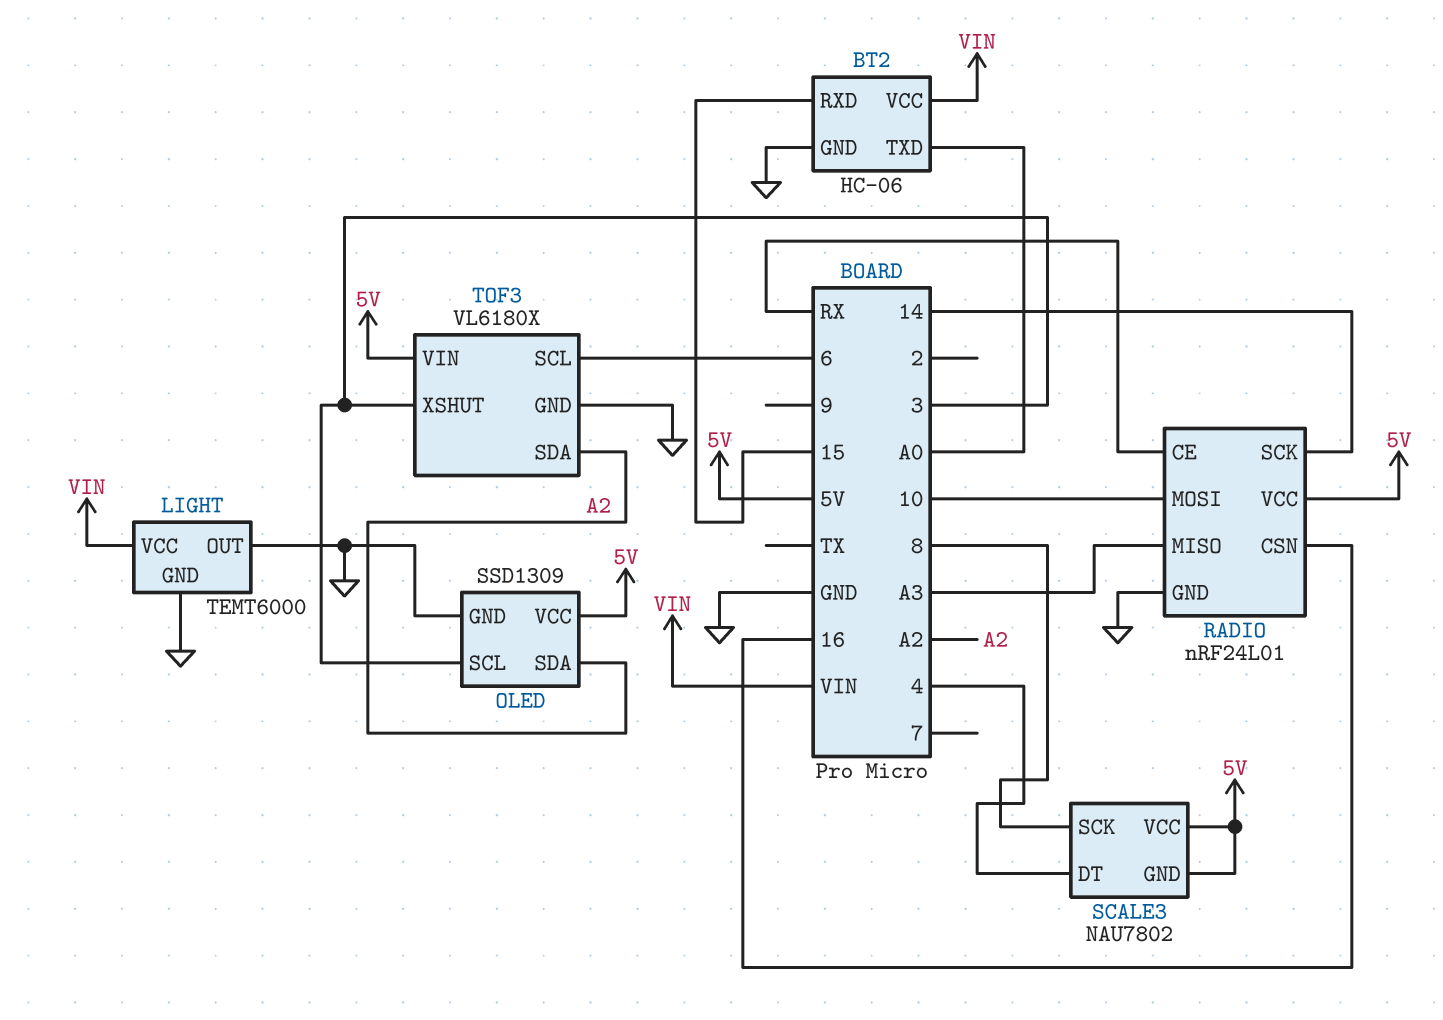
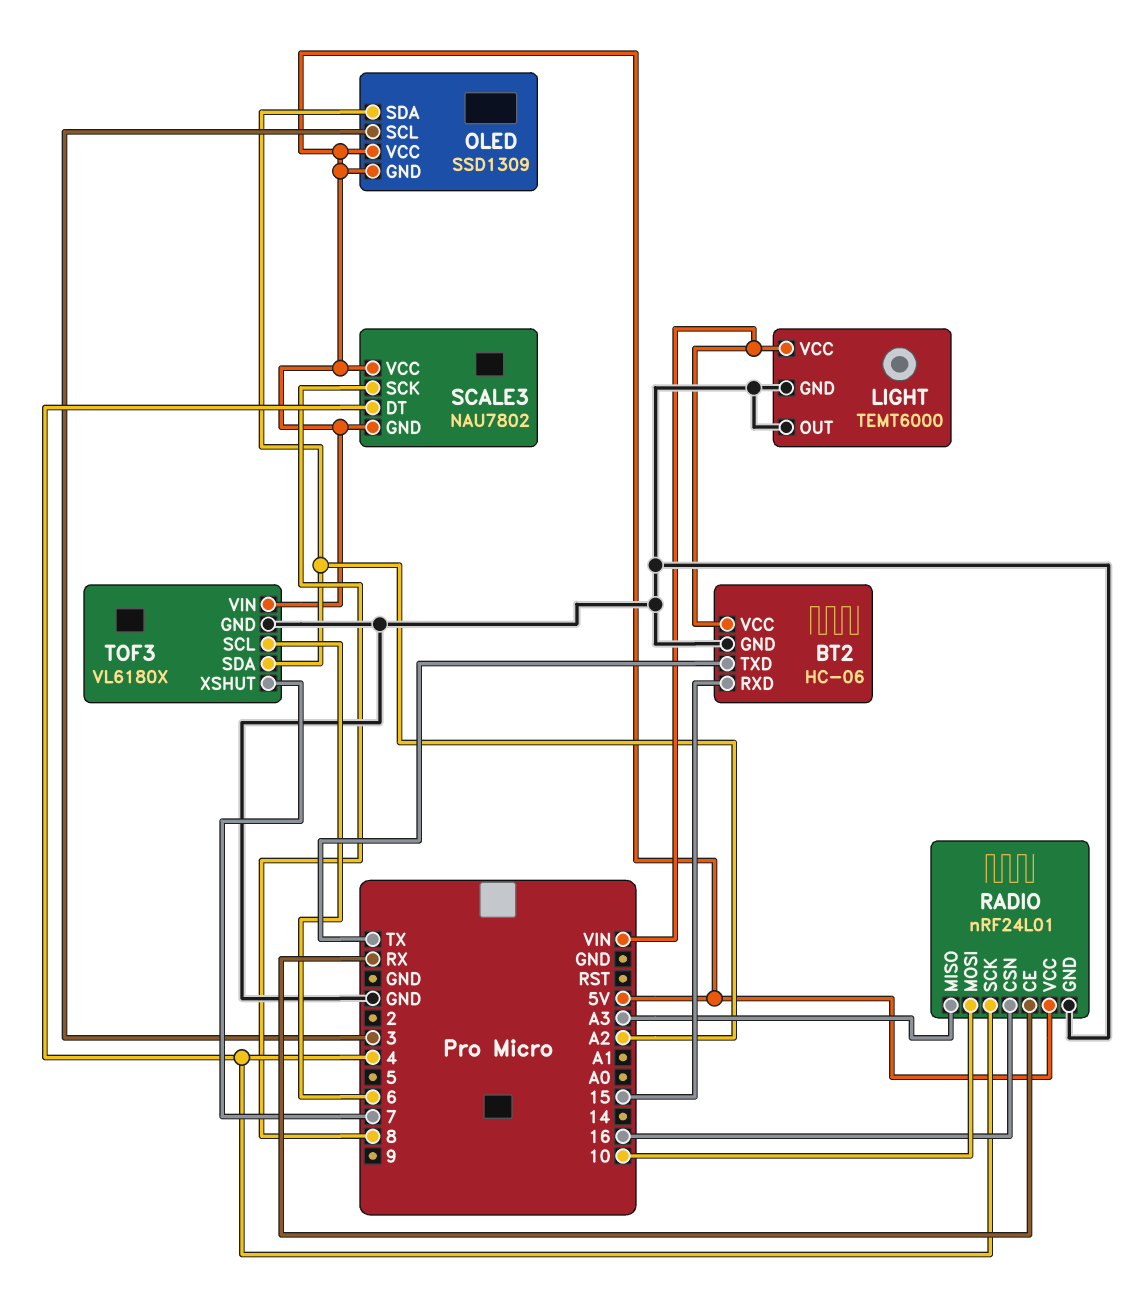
BT2 pin TXD: A0 -> TX
OLED pin GND: GND -> 5V
RADIO pin SCK: 14 -> 4
TOF3 pin XSHUT: 3 -> 7

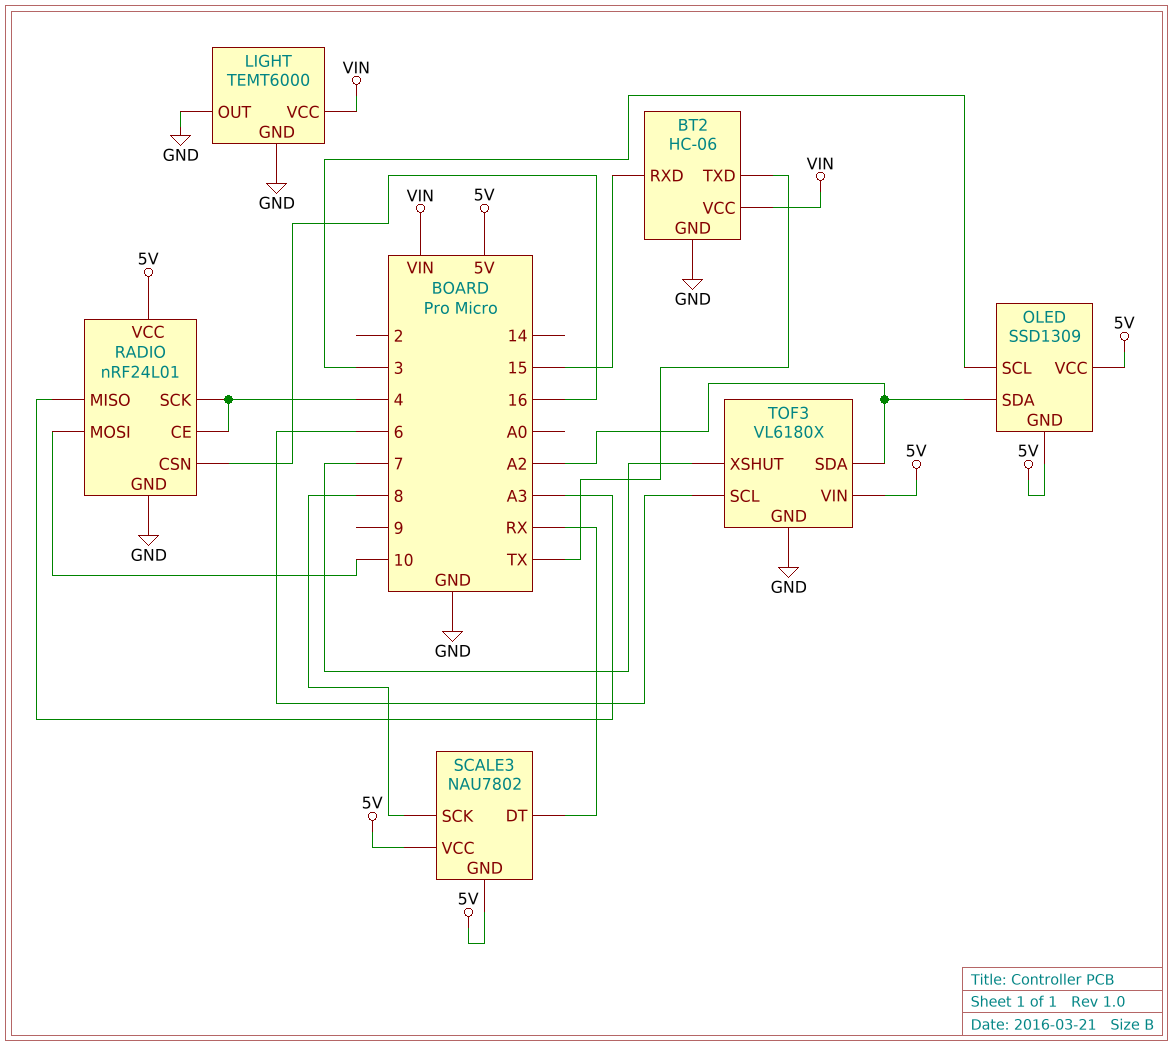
RADIO pin CE: RX -> 4
SCALE3 pin DT: 4 -> RX

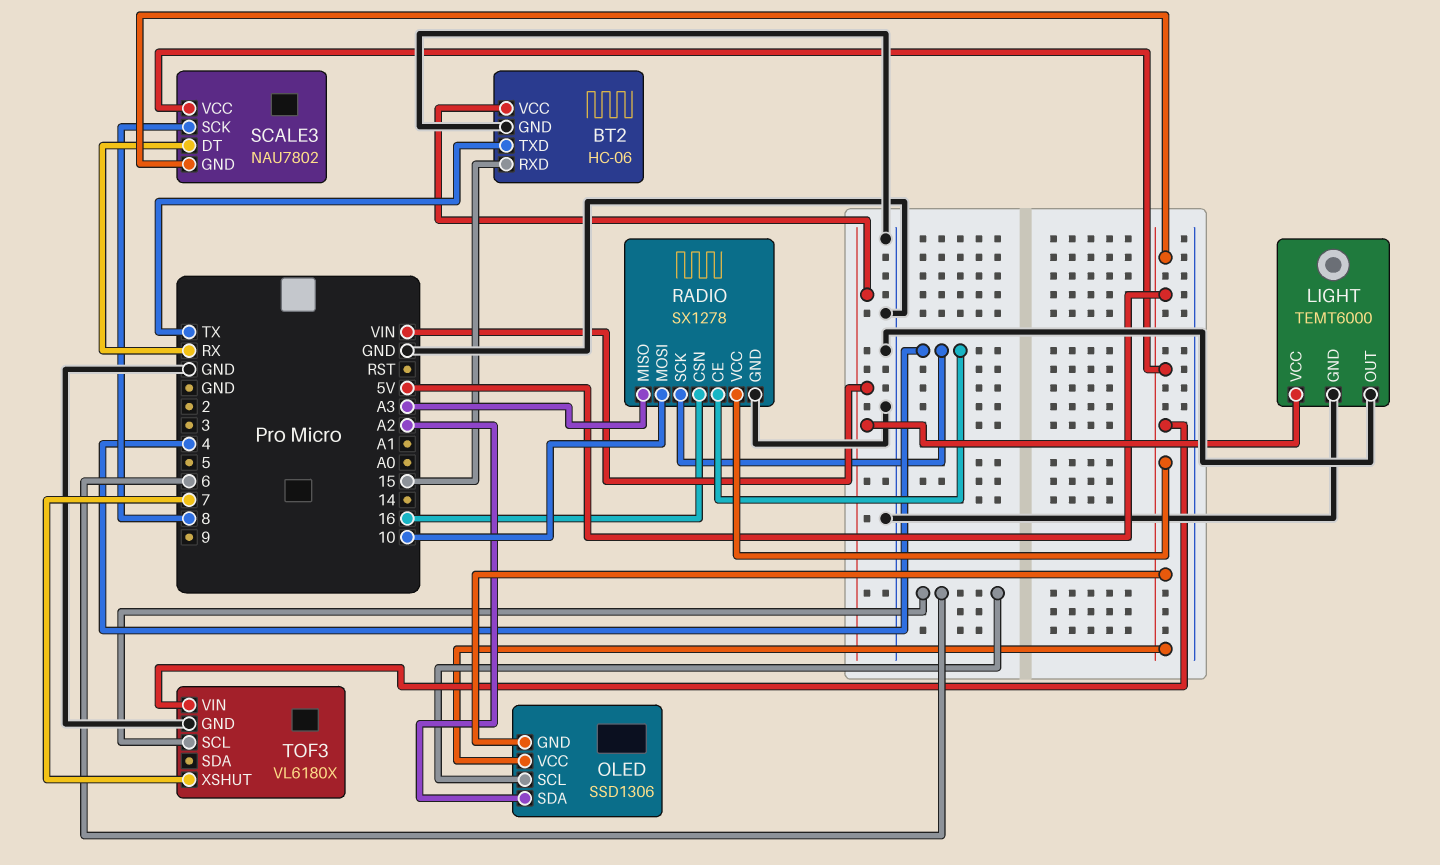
OLED: SSD1309 -> SSD1306
OLED pin SCL: 3 -> 6
RADIO: nRF24L01 -> SX1278
TOF3 pin SDA: A2 -> none

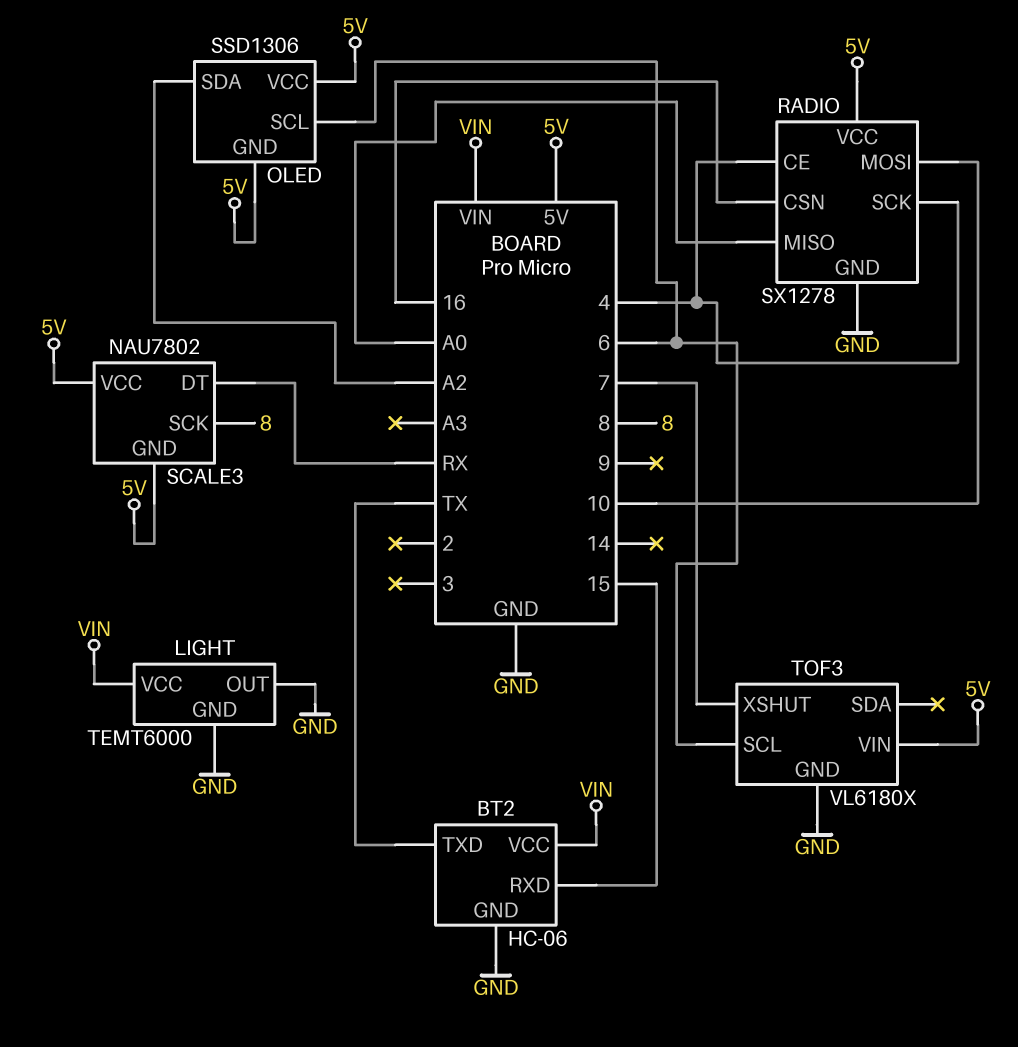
RADIO pin MISO: A3 -> A0

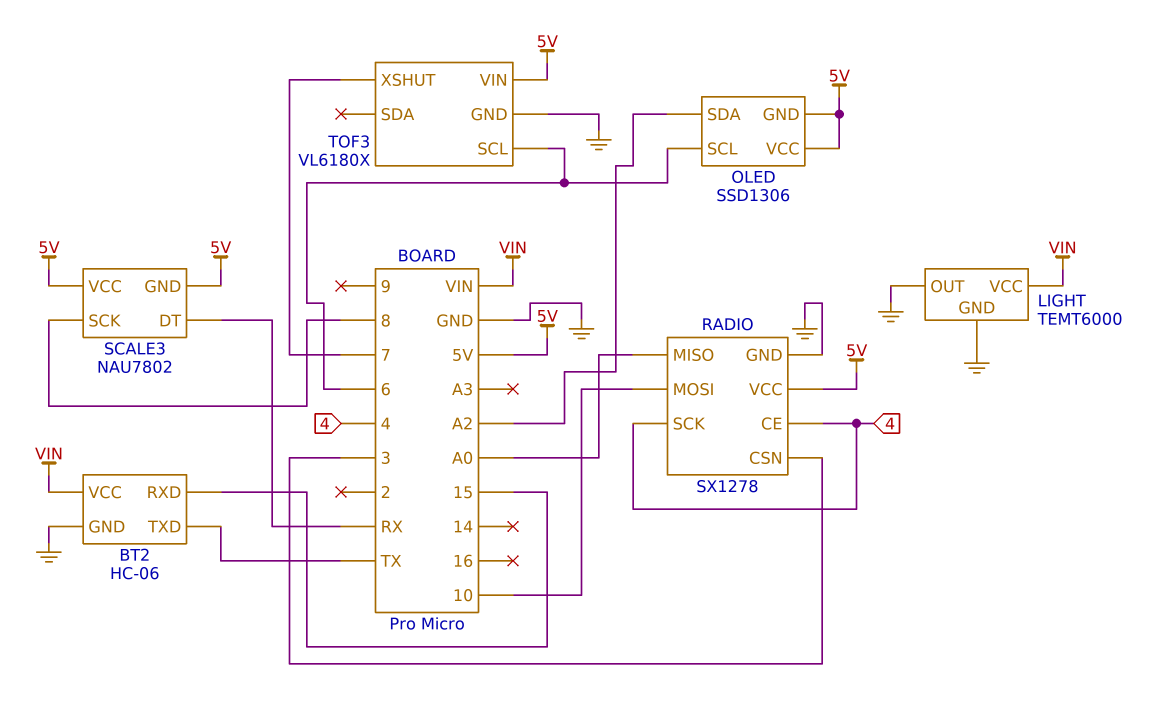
RADIO pin CSN: 16 -> 3

